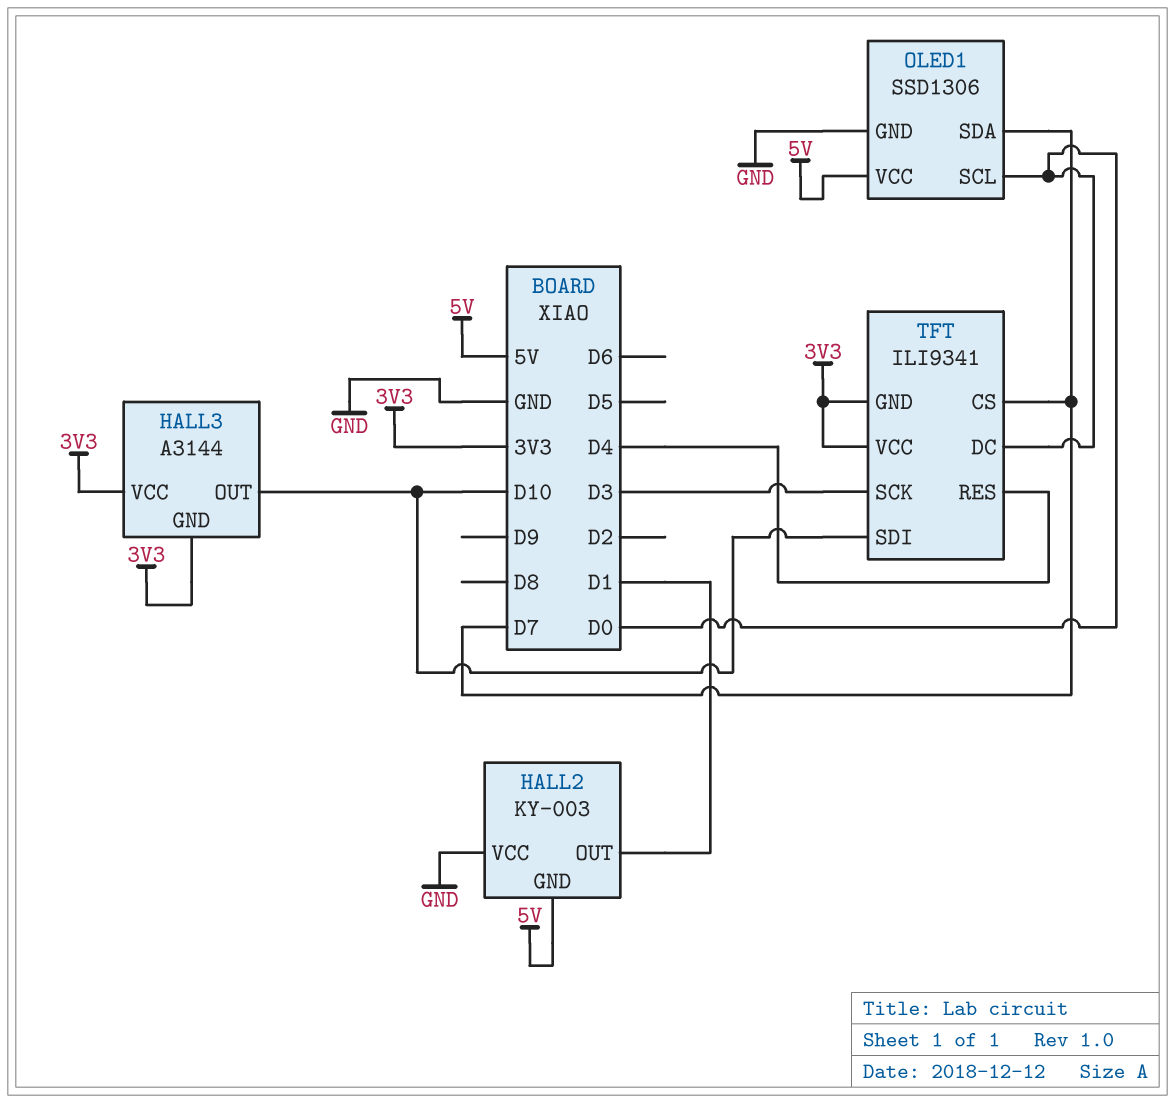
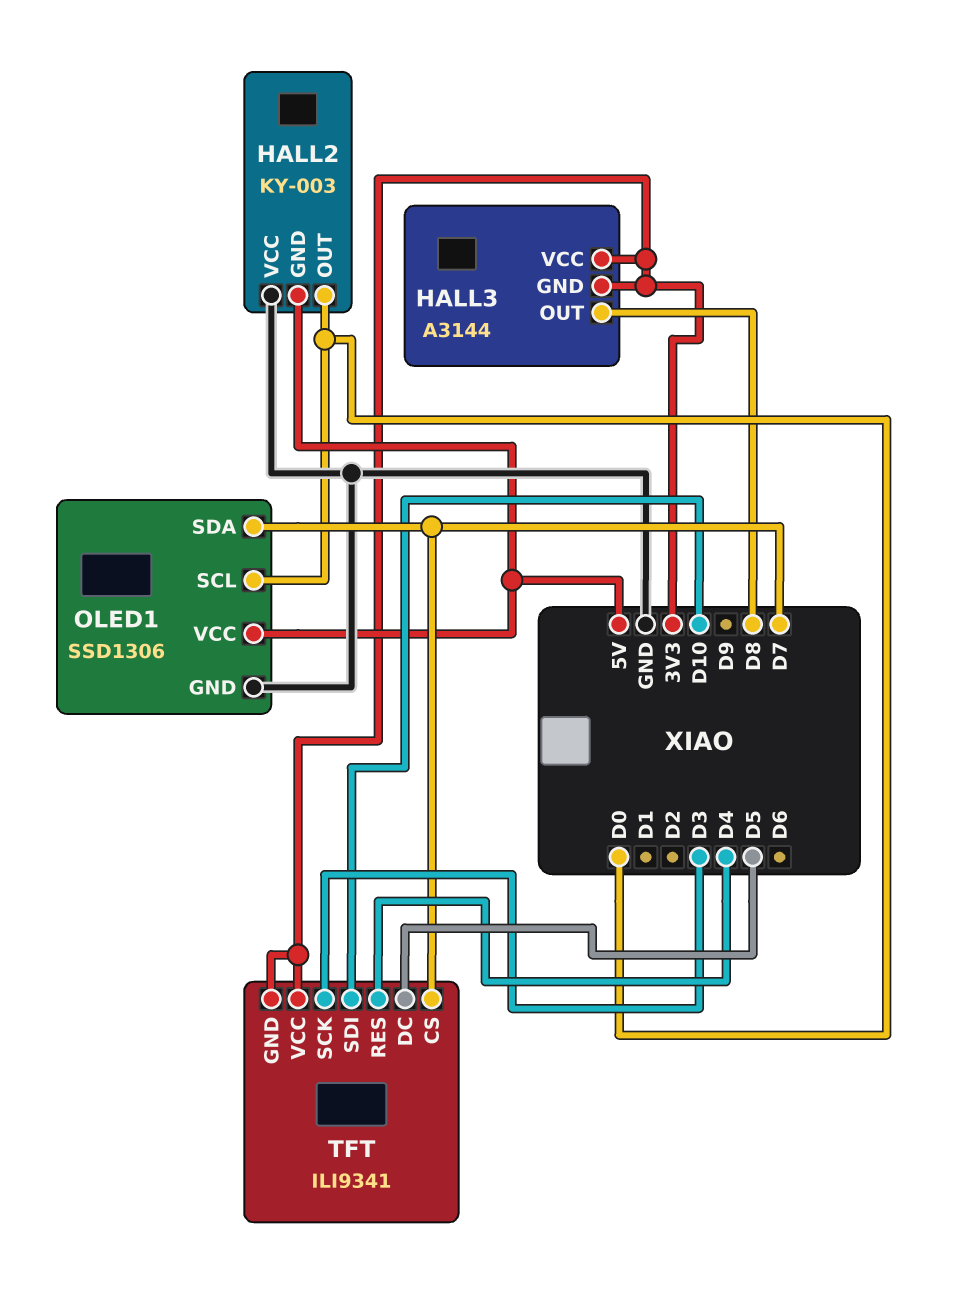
HALL2 pin OUT: D1 -> D0
HALL3 pin OUT: D10 -> D8
TFT pin DC: D0 -> D5

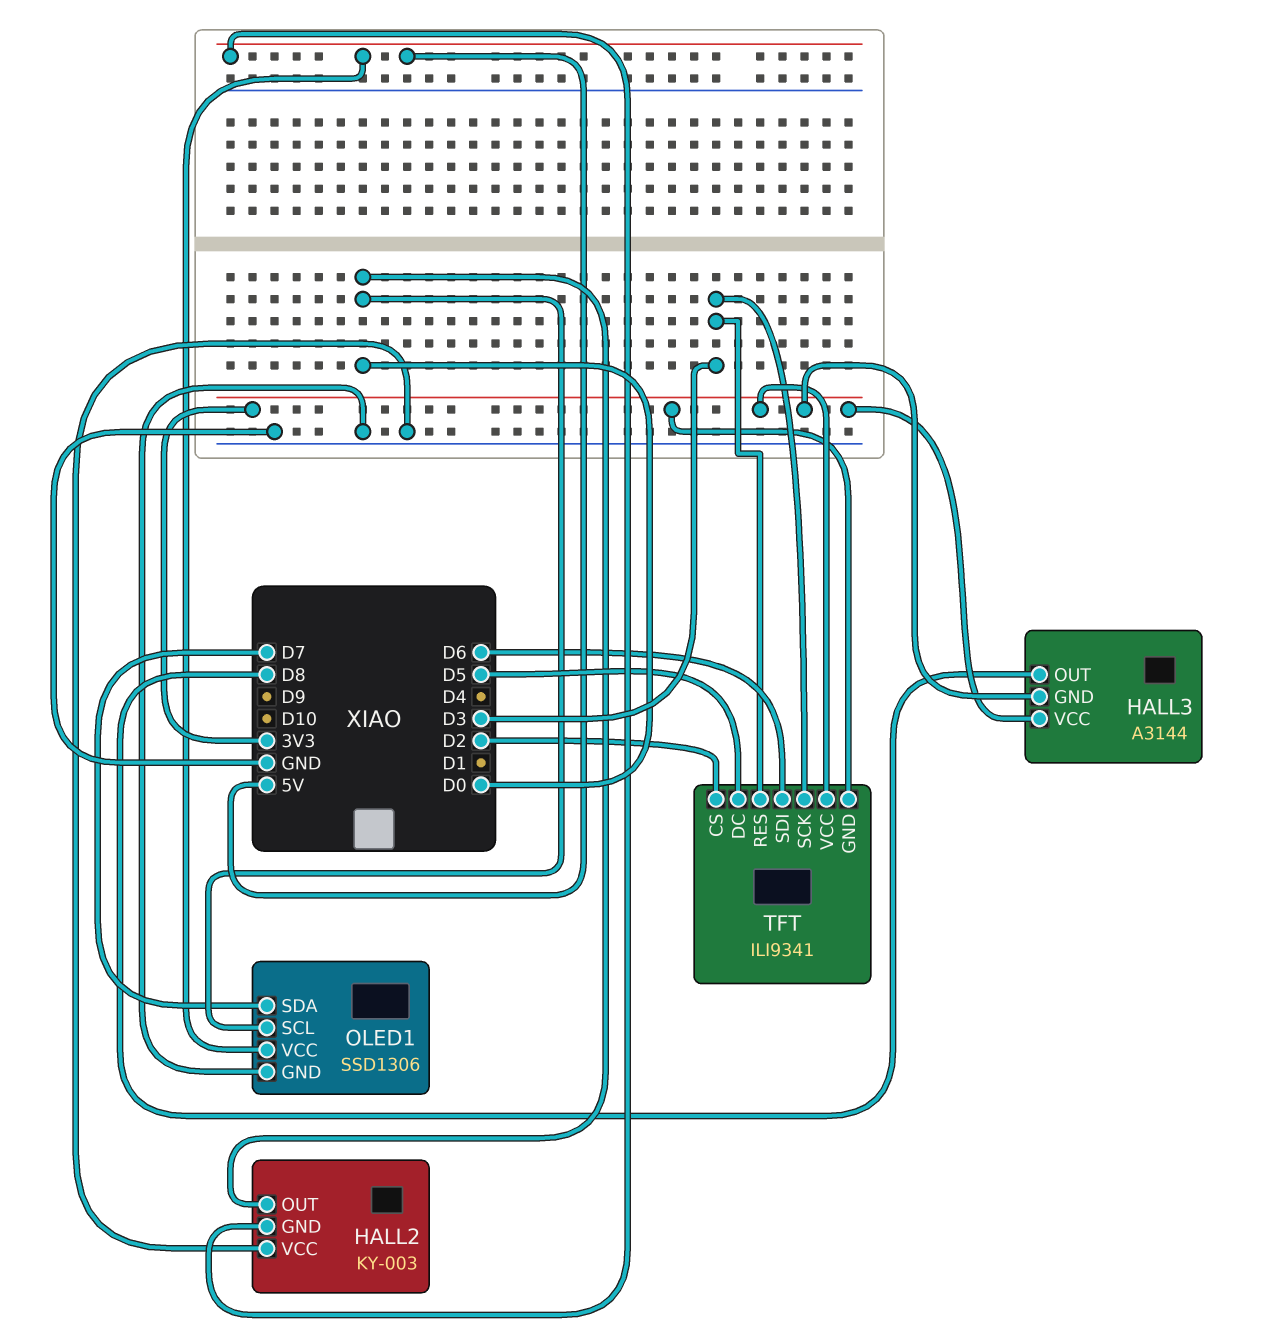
TFT pin CS: D7 -> D2
TFT pin RES: D4 -> D3
TFT pin SDI: D10 -> D6

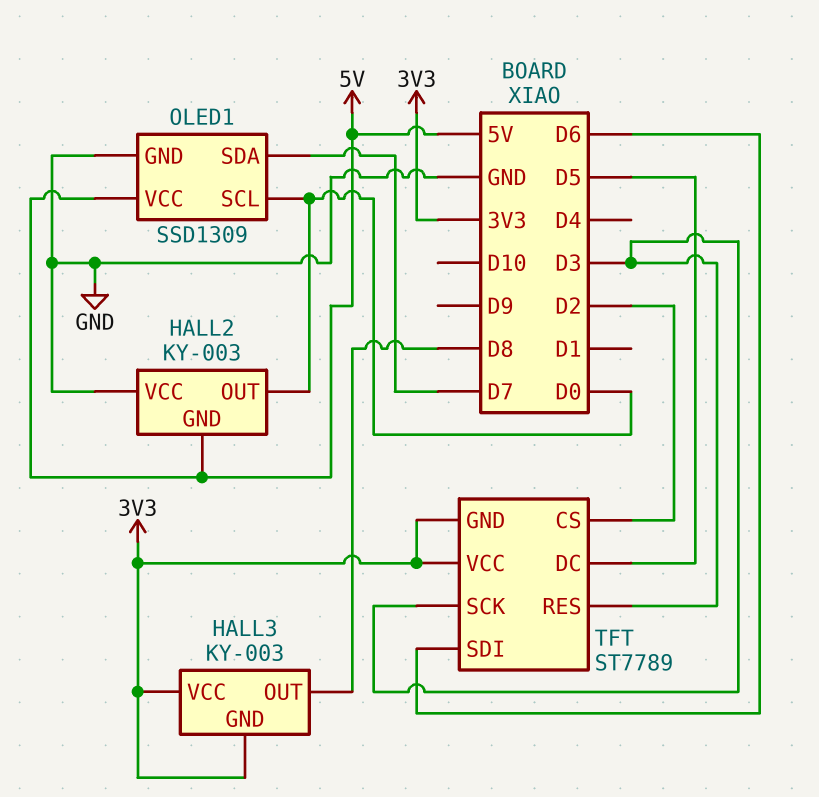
HALL3: A3144 -> KY-003
OLED1: SSD1306 -> SSD1309
TFT: ILI9341 -> ST7789

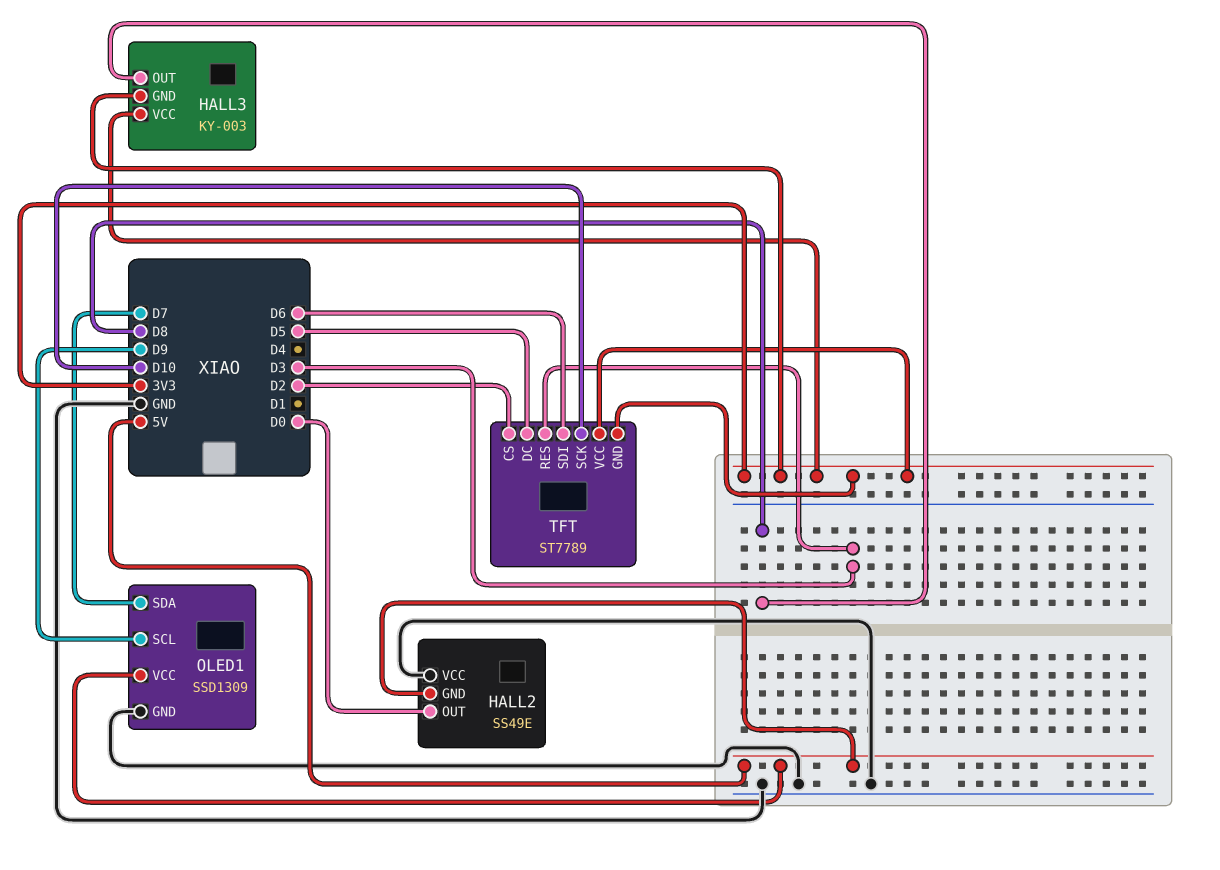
HALL2: KY-003 -> SS49E
OLED1 pin SCL: D0 -> D9
TFT pin SCK: D3 -> D10

